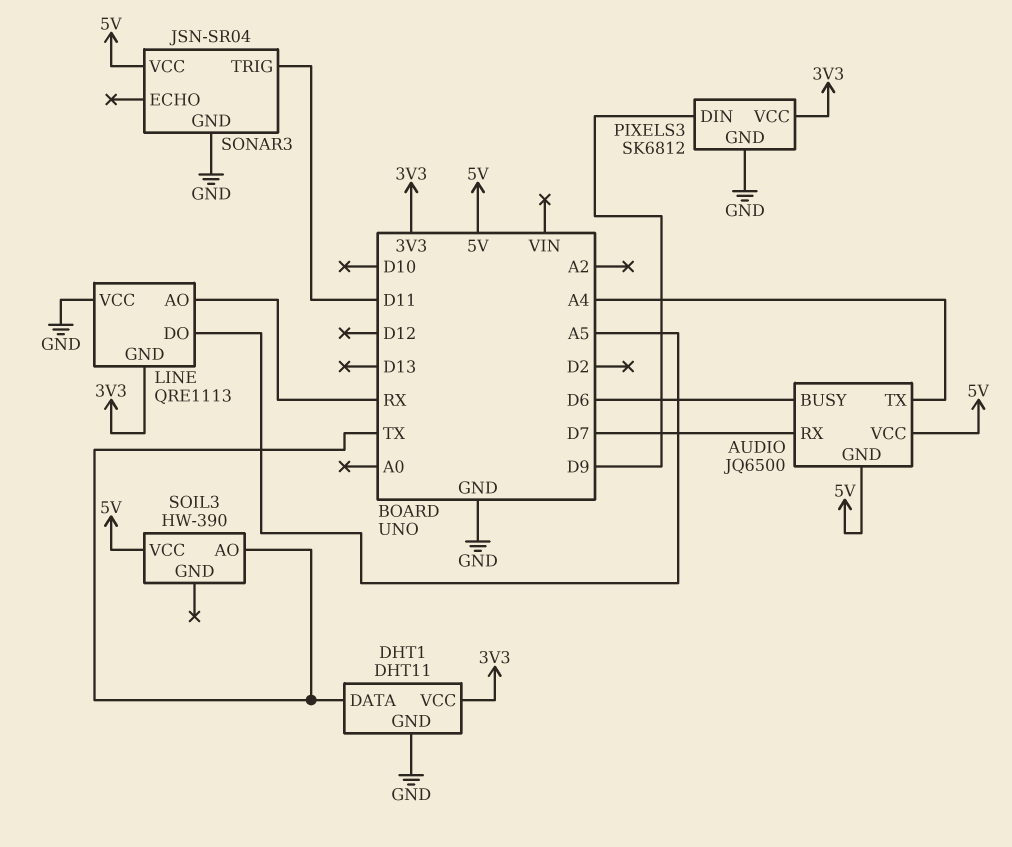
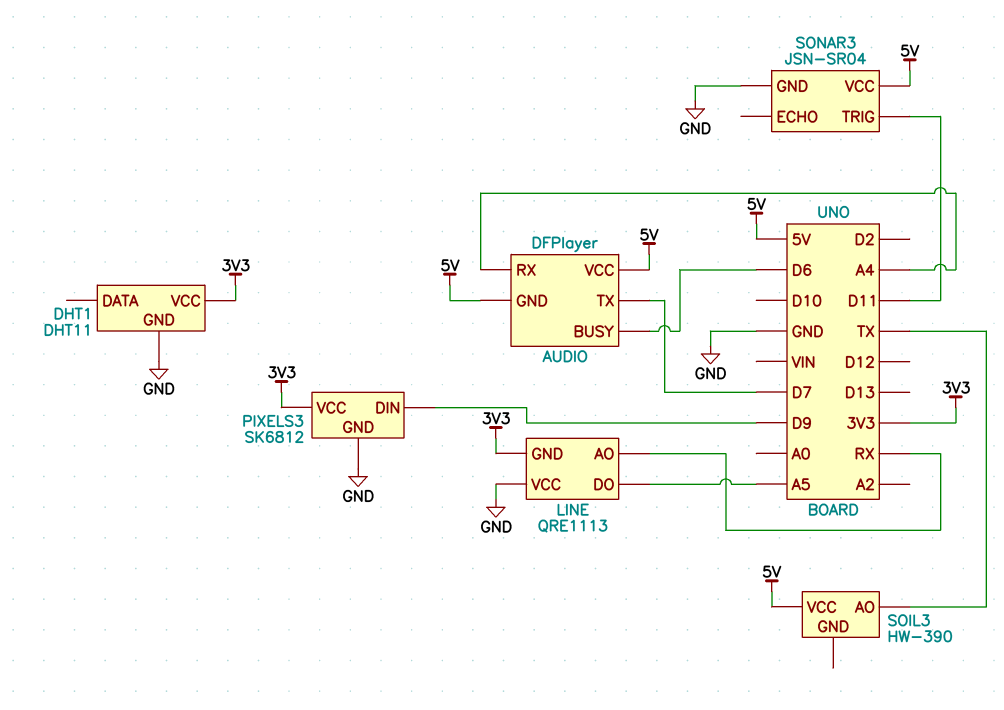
AUDIO: JQ6500 -> DFPlayer
AUDIO pin RX: D7 -> A4
AUDIO pin TX: A4 -> D7
DHT1 pin DATA: TX -> none

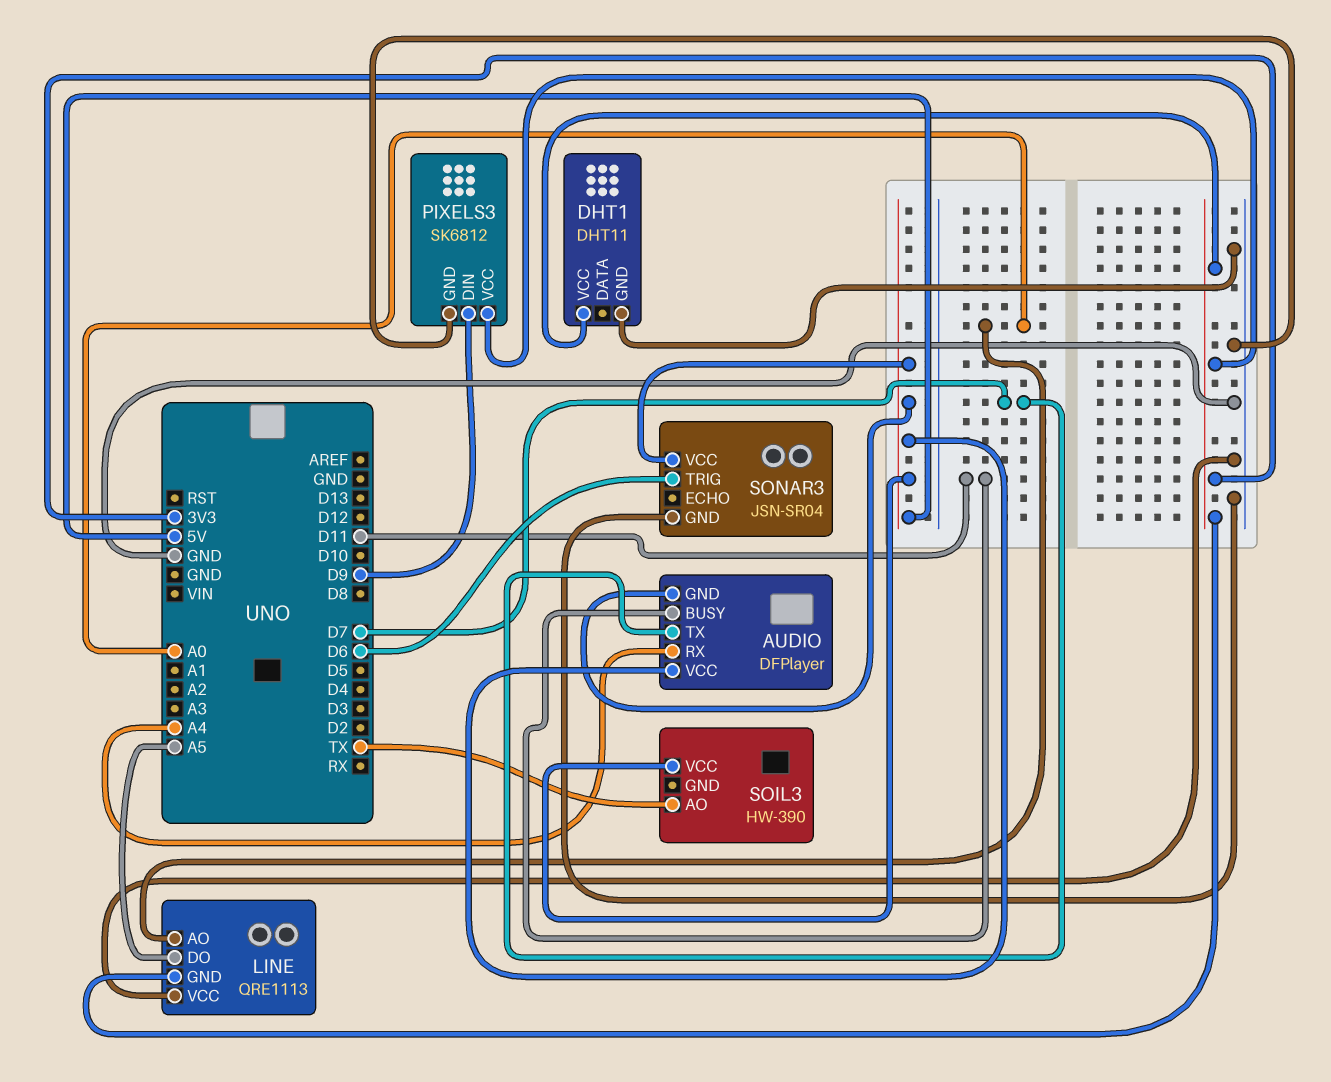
AUDIO pin BUSY: D6 -> D11
LINE pin AO: RX -> A0
SONAR3 pin TRIG: D11 -> D6

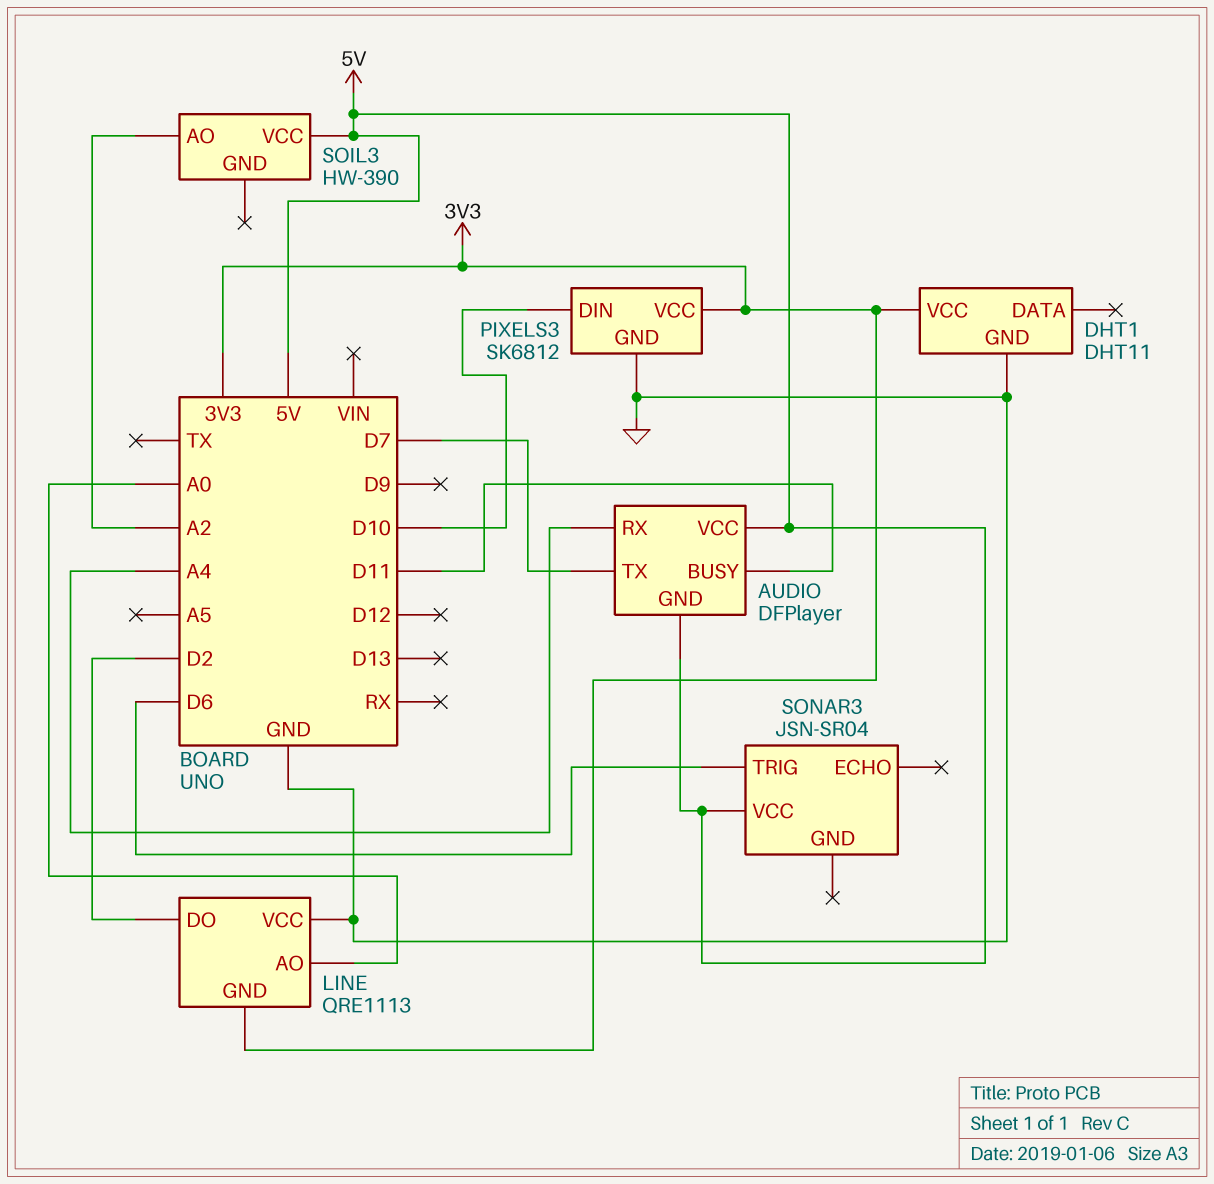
LINE pin DO: A5 -> D2
PIXELS3 pin DIN: D9 -> D10
SOIL3 pin AO: TX -> A2
SONAR3 pin GND: GND -> none

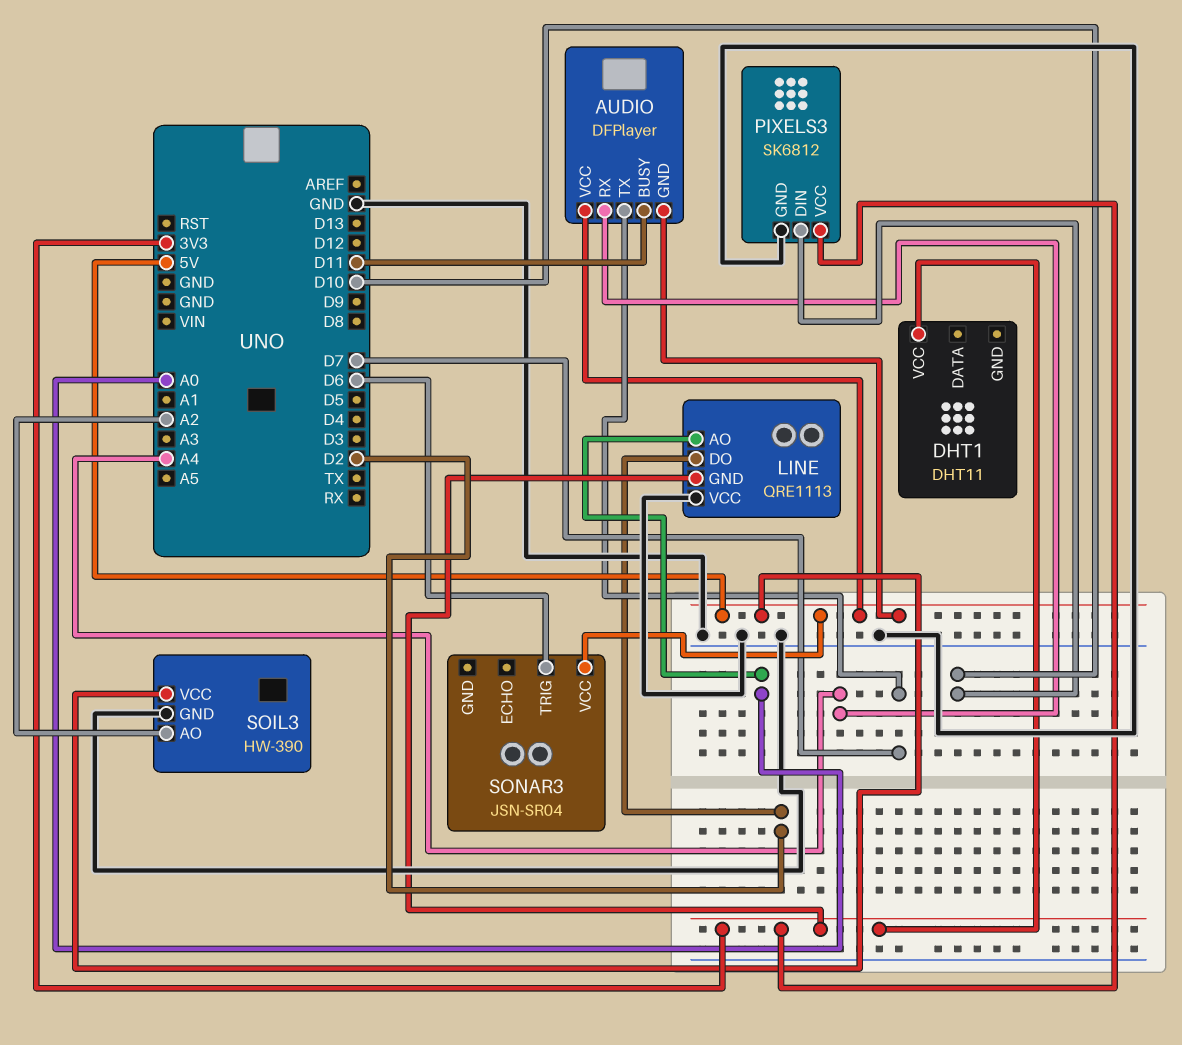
DHT1 pin GND: GND -> none
SOIL3 pin GND: none -> GND

